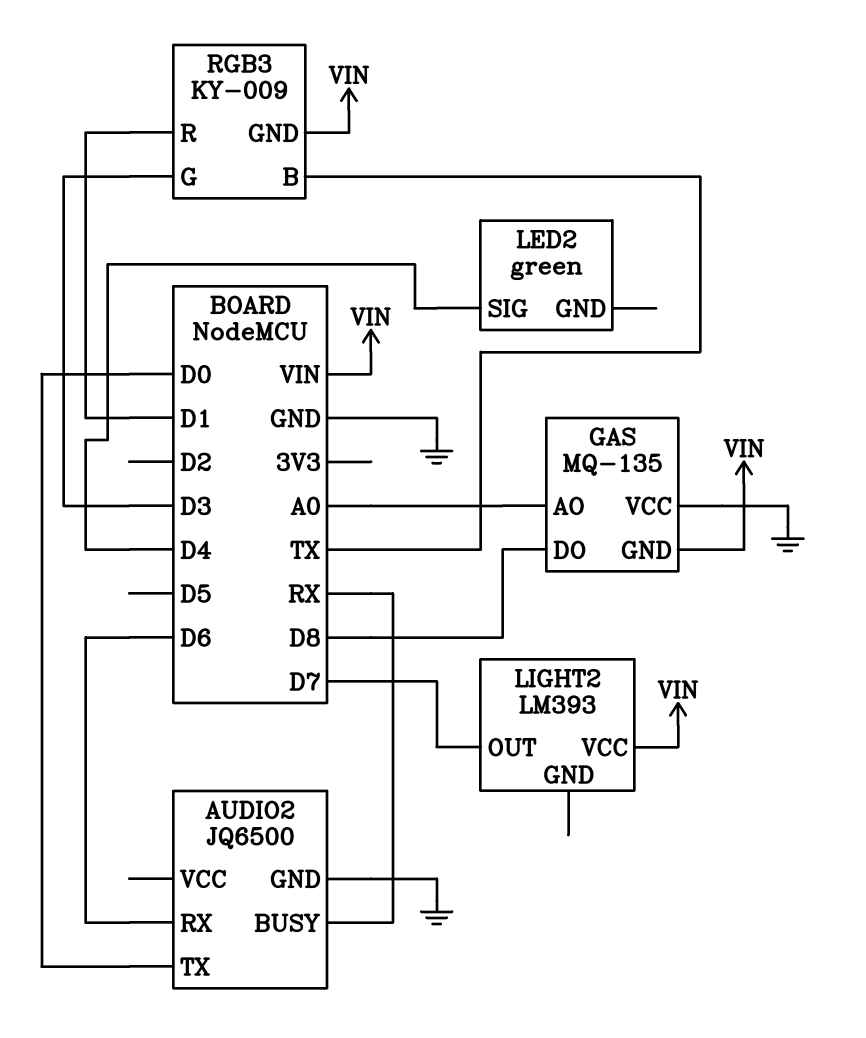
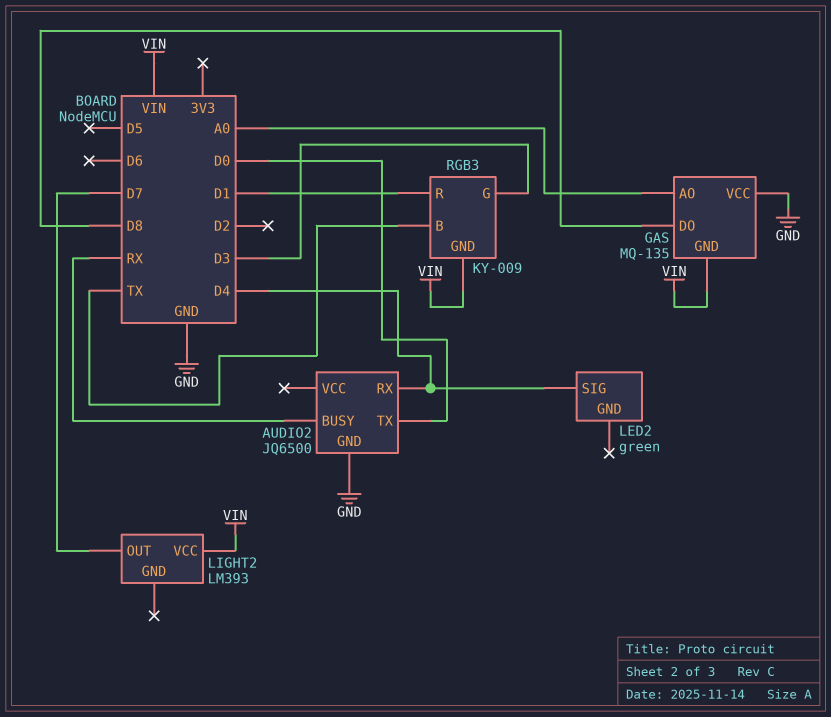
AUDIO2 pin RX: D6 -> D4

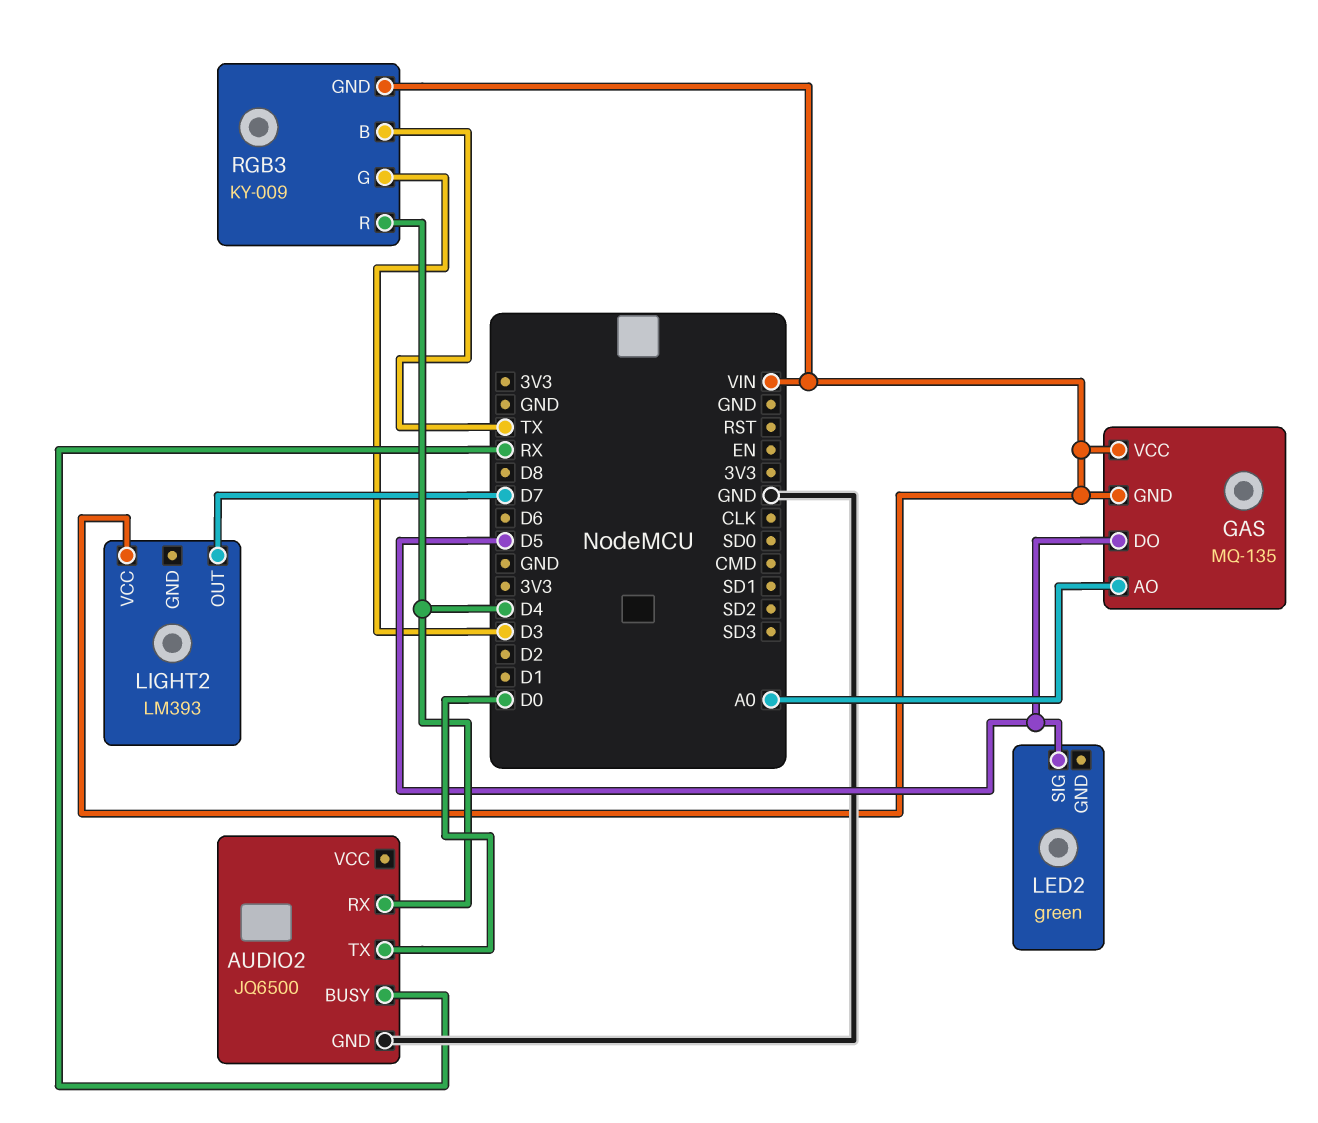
GAS pin DO: D8 -> D5
GAS pin VCC: GND -> VIN
LED2 pin SIG: D4 -> D5
RGB3 pin R: D1 -> D4

